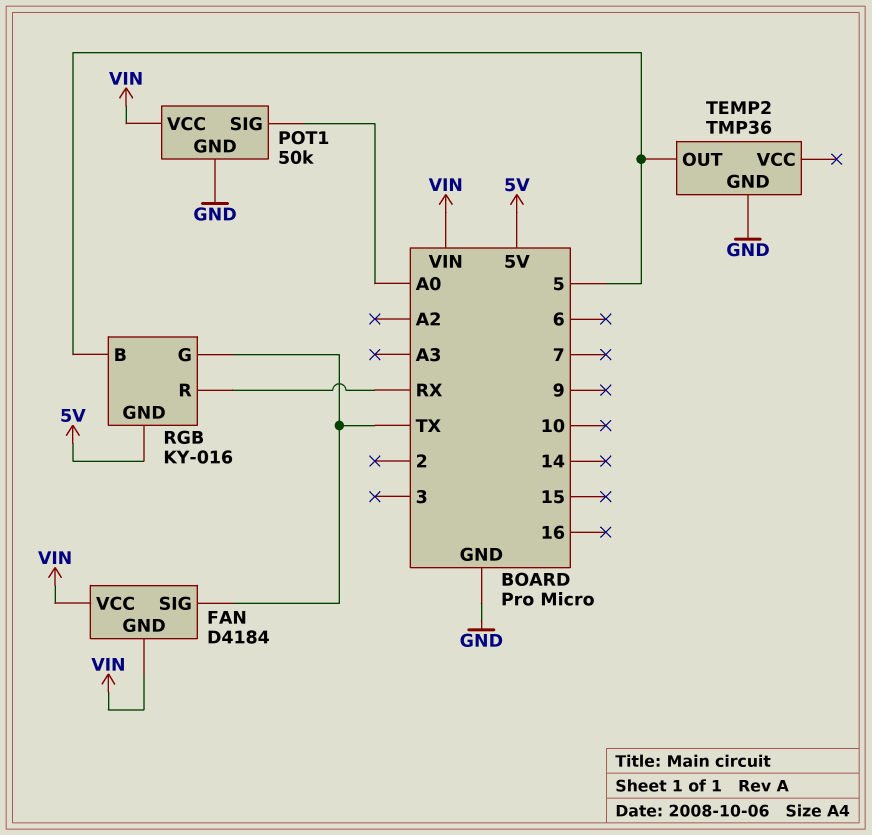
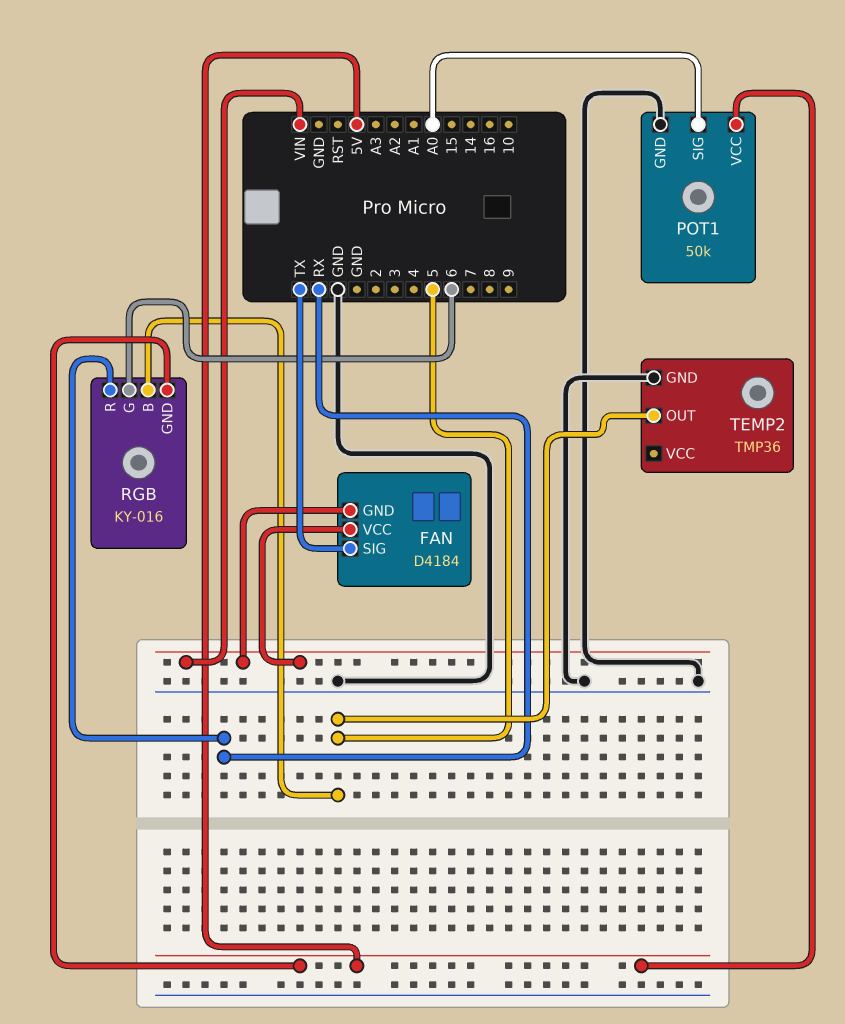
POT1 pin VCC: VIN -> 5V
RGB pin G: TX -> 6

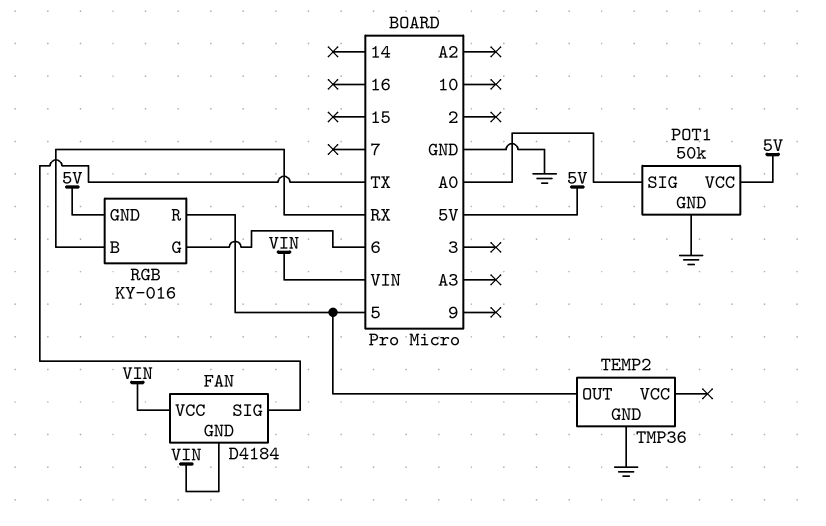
RGB pin B: 5 -> RX
RGB pin R: RX -> 5

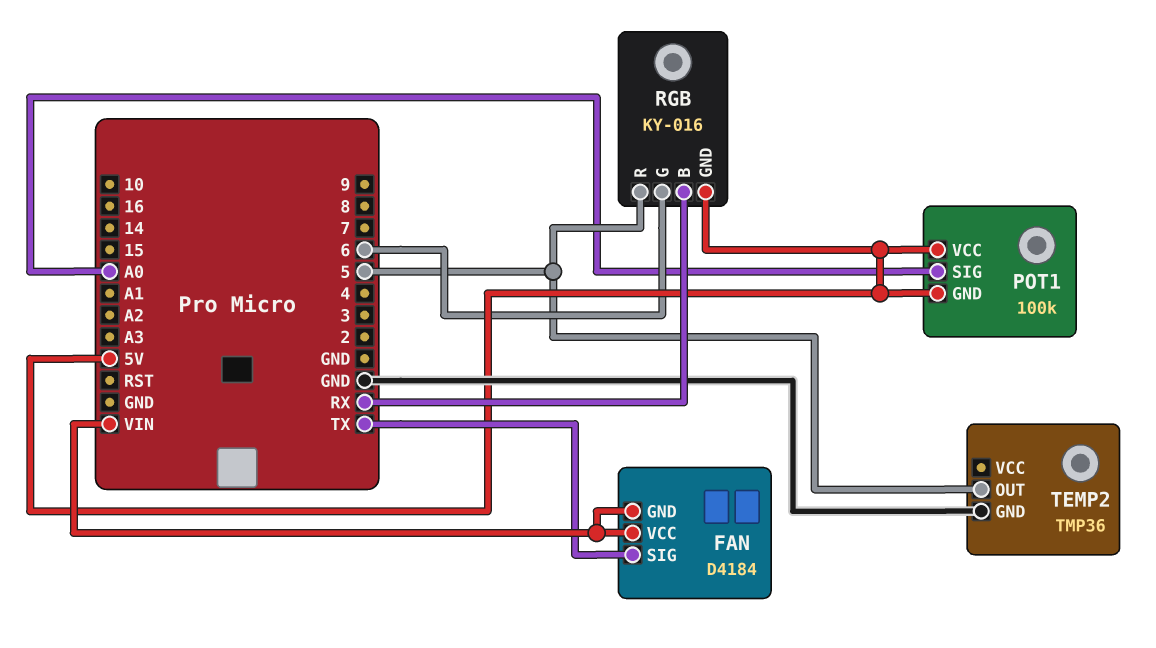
POT1: 50k -> 100k
POT1 pin GND: GND -> 5V

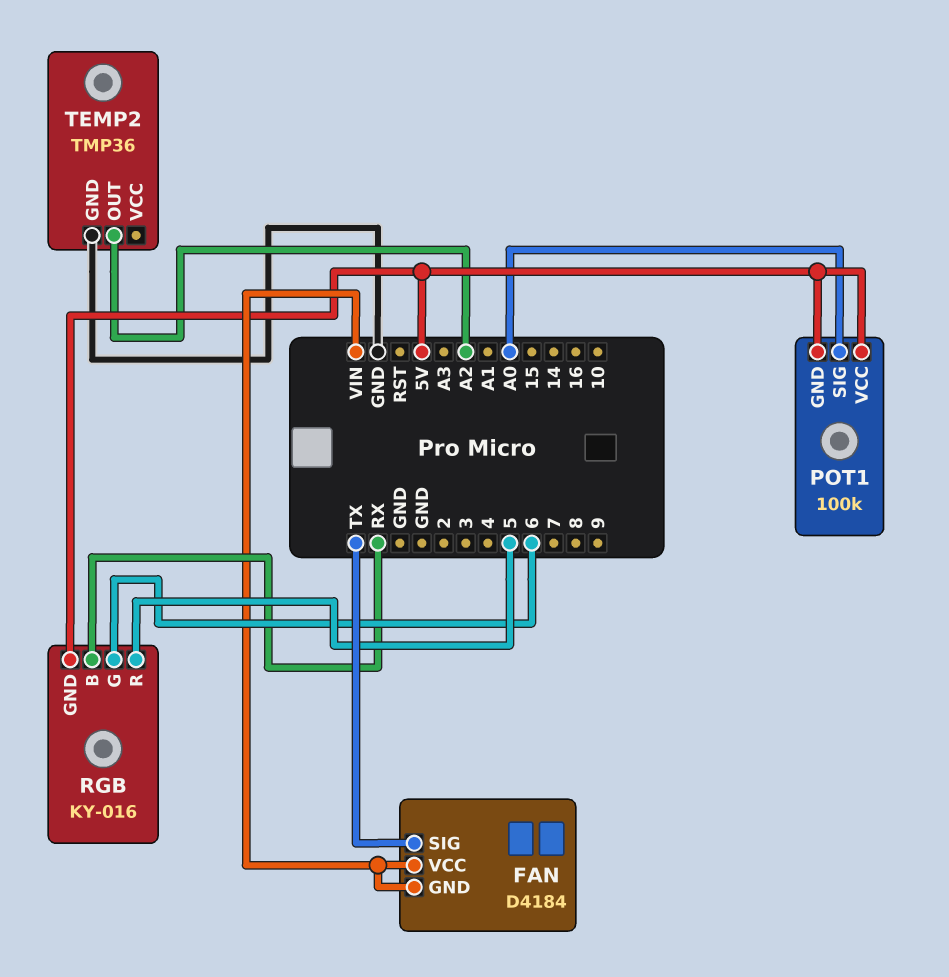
TEMP2 pin OUT: 5 -> A2

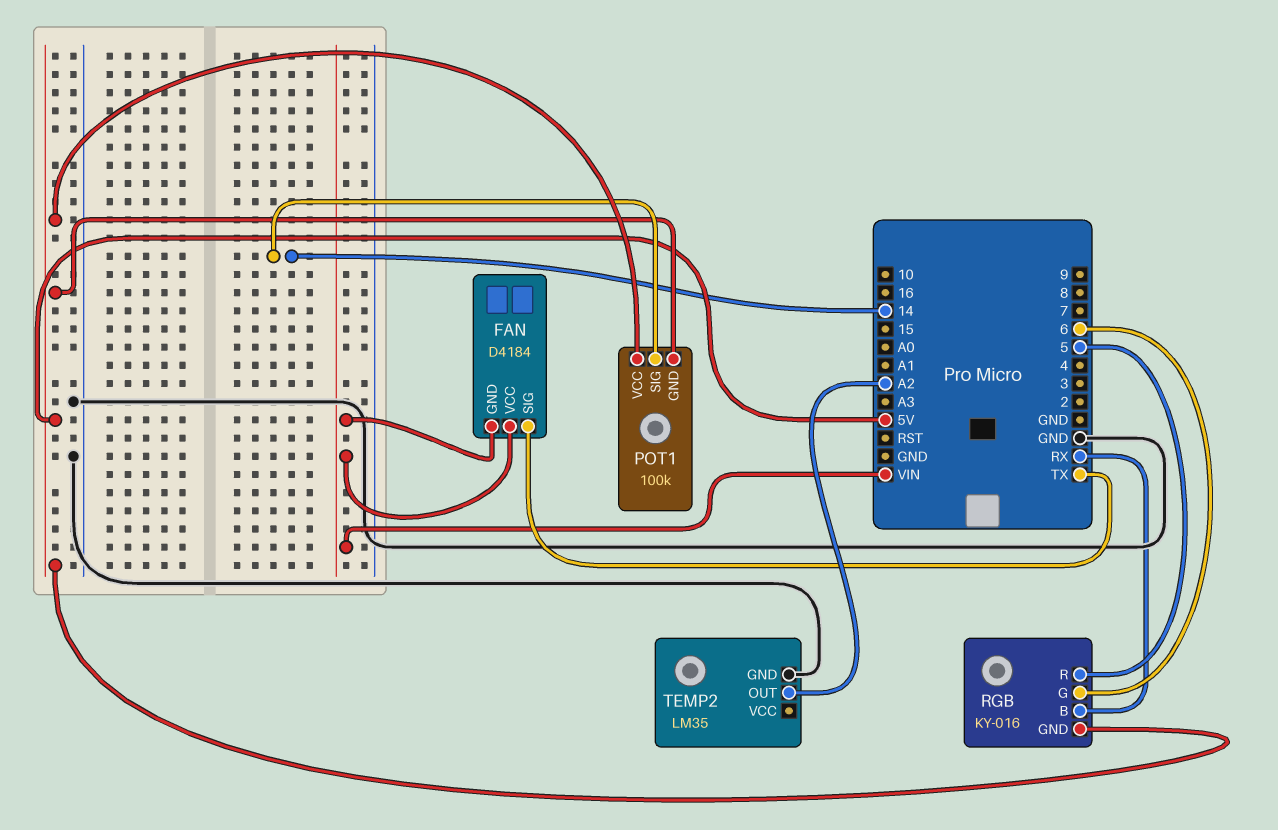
POT1 pin SIG: A0 -> 14
TEMP2: TMP36 -> LM35

